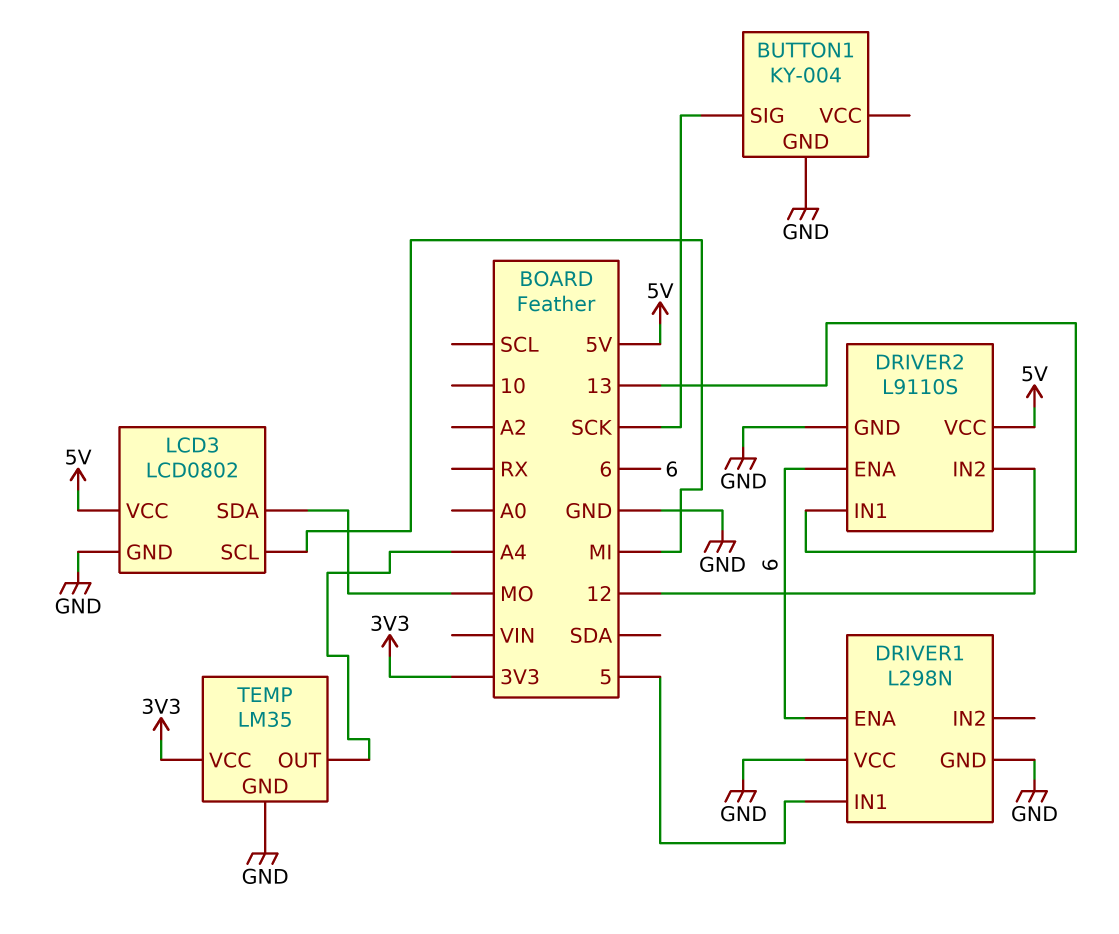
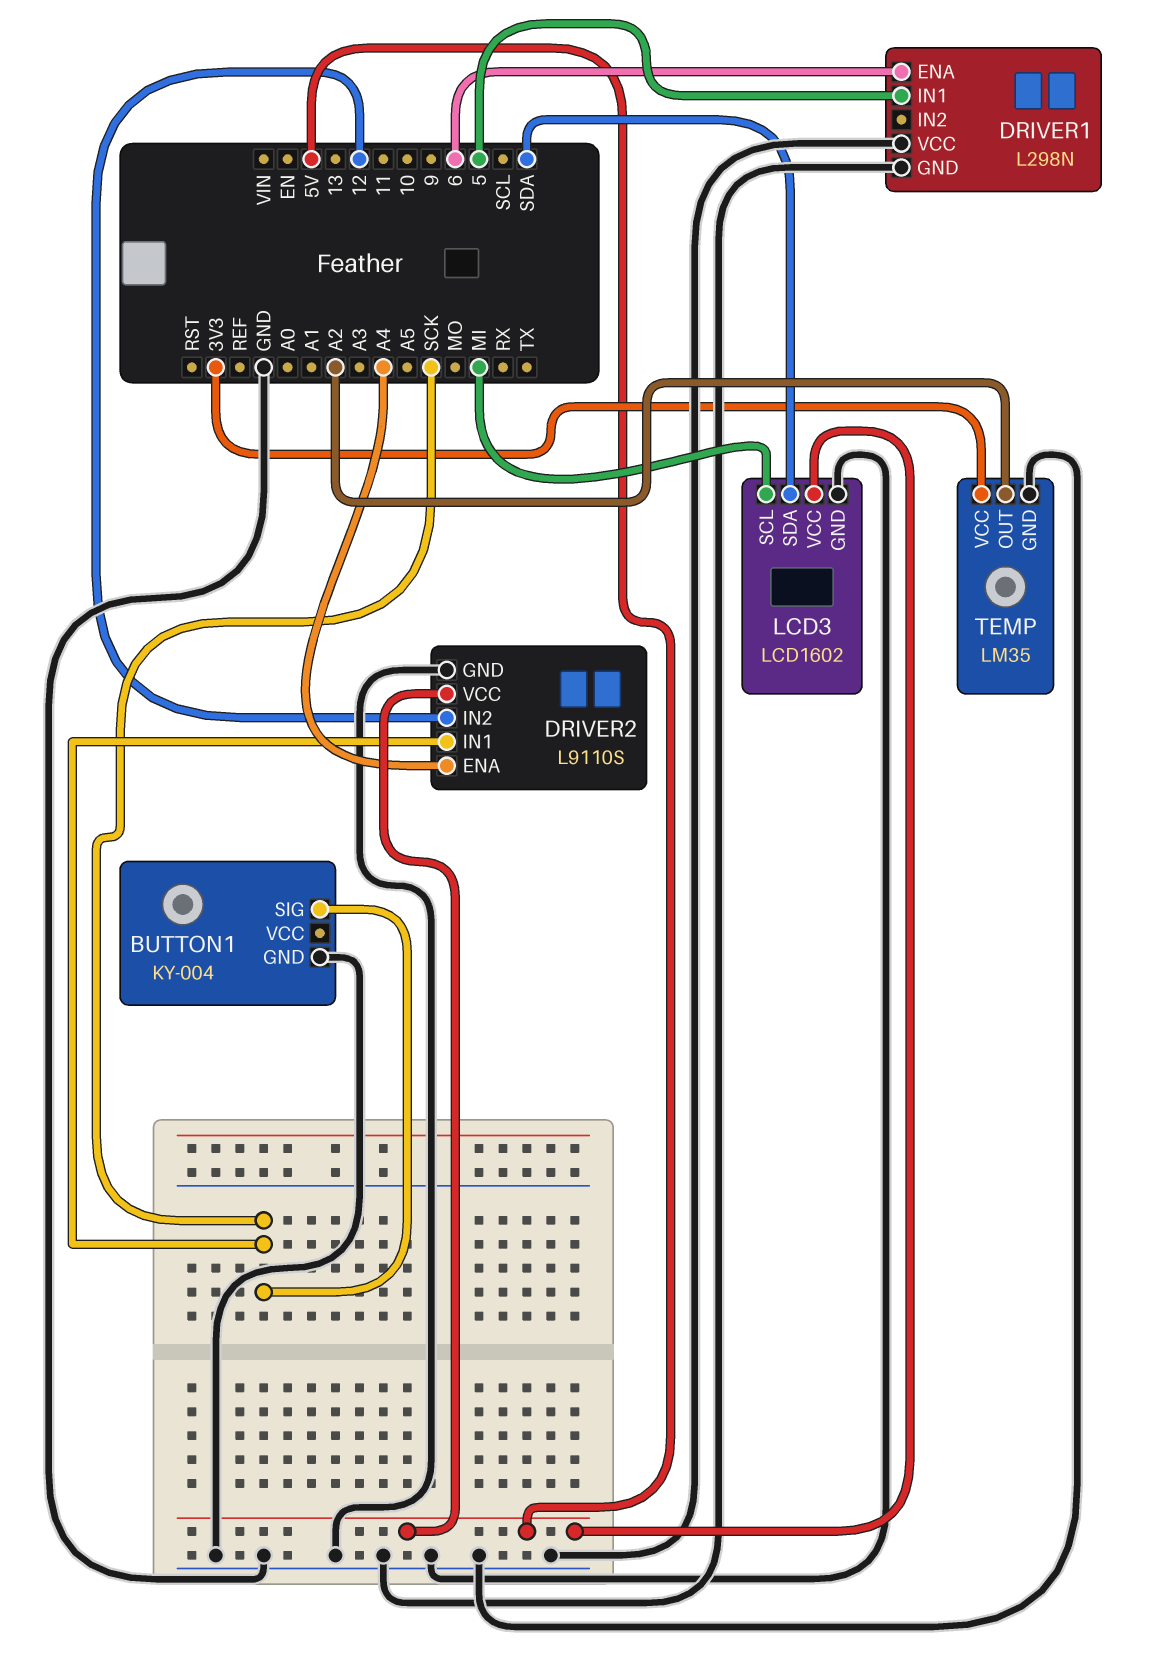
DRIVER2 pin ENA: 6 -> A4
DRIVER2 pin IN1: 13 -> SCK
LCD3: LCD0802 -> LCD1602
LCD3 pin SDA: MO -> SDA
TEMP pin OUT: A4 -> A2

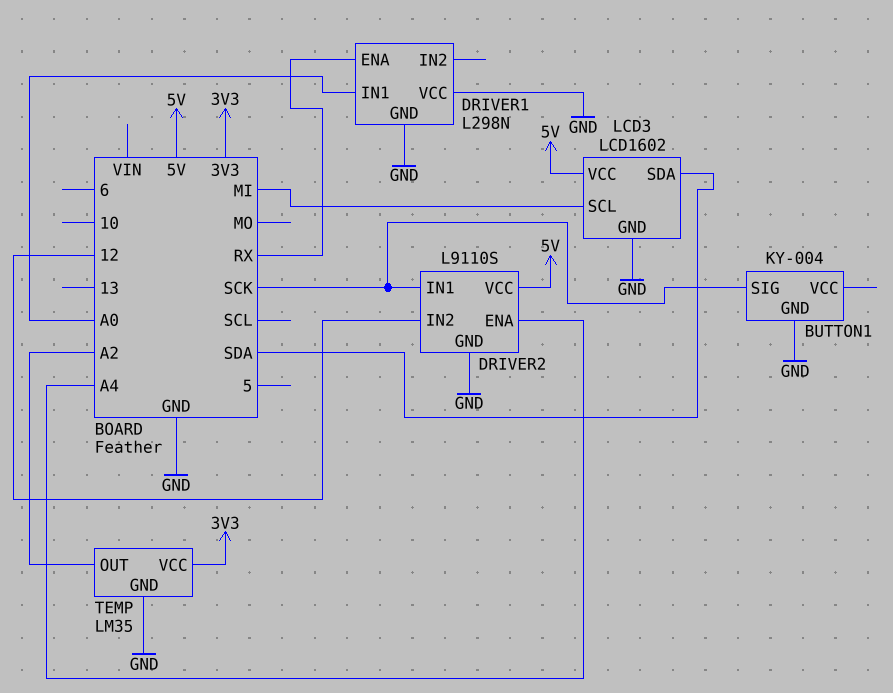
DRIVER1 pin ENA: 6 -> RX
DRIVER1 pin IN1: 5 -> A0

